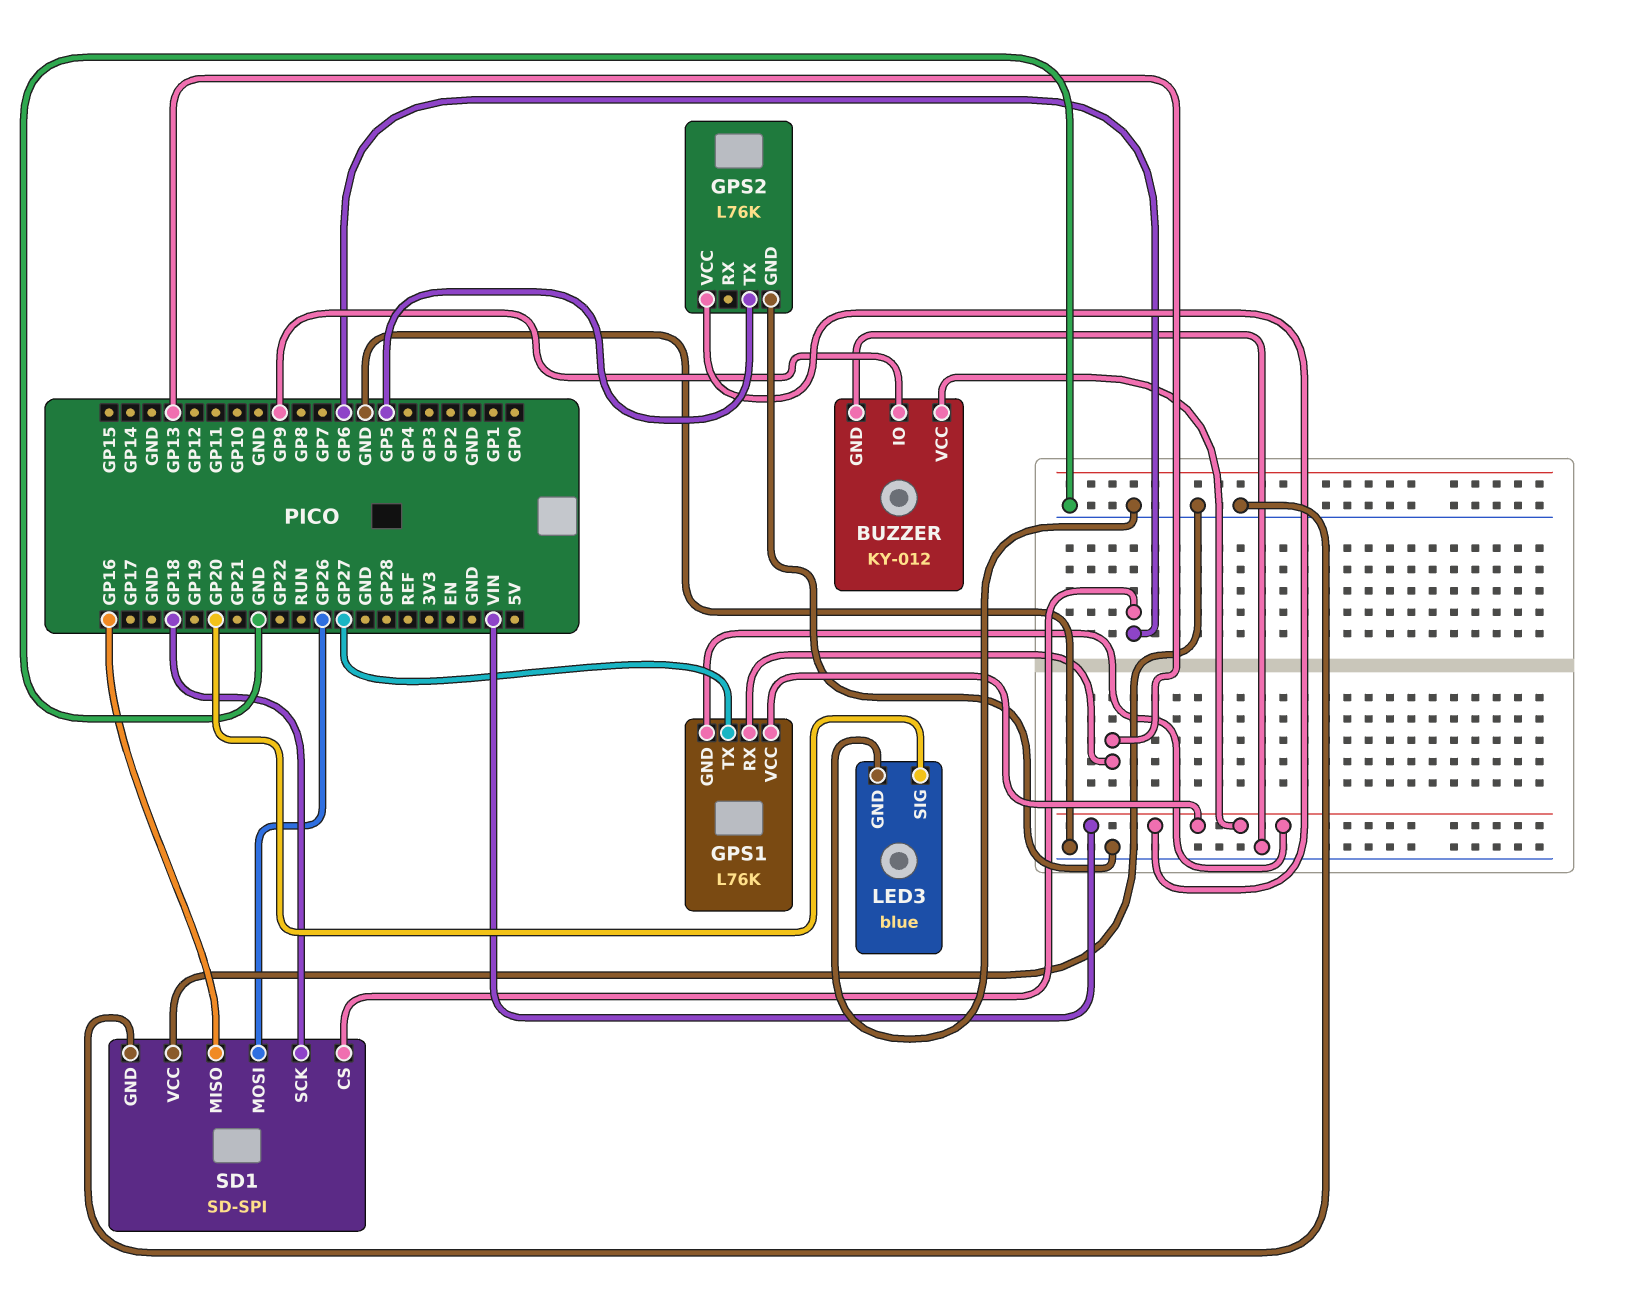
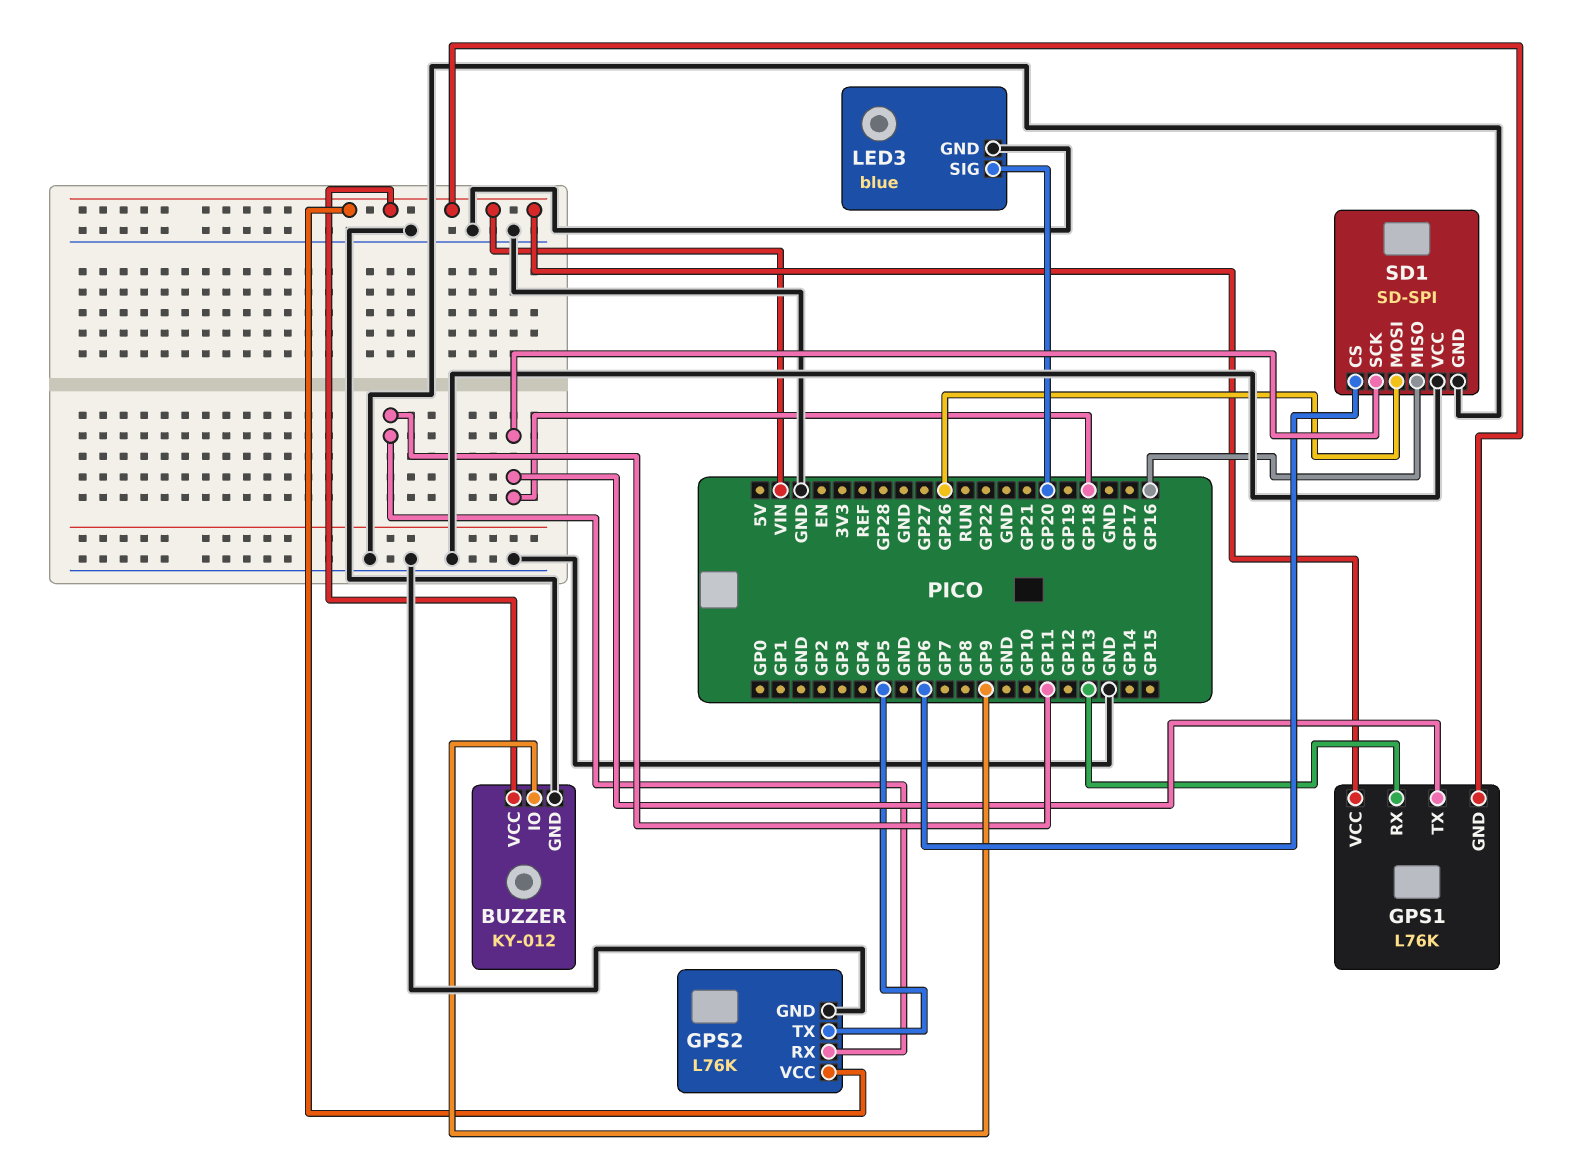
GPS1 pin TX: GP27 -> GP18
GPS2 pin RX: none -> GP11

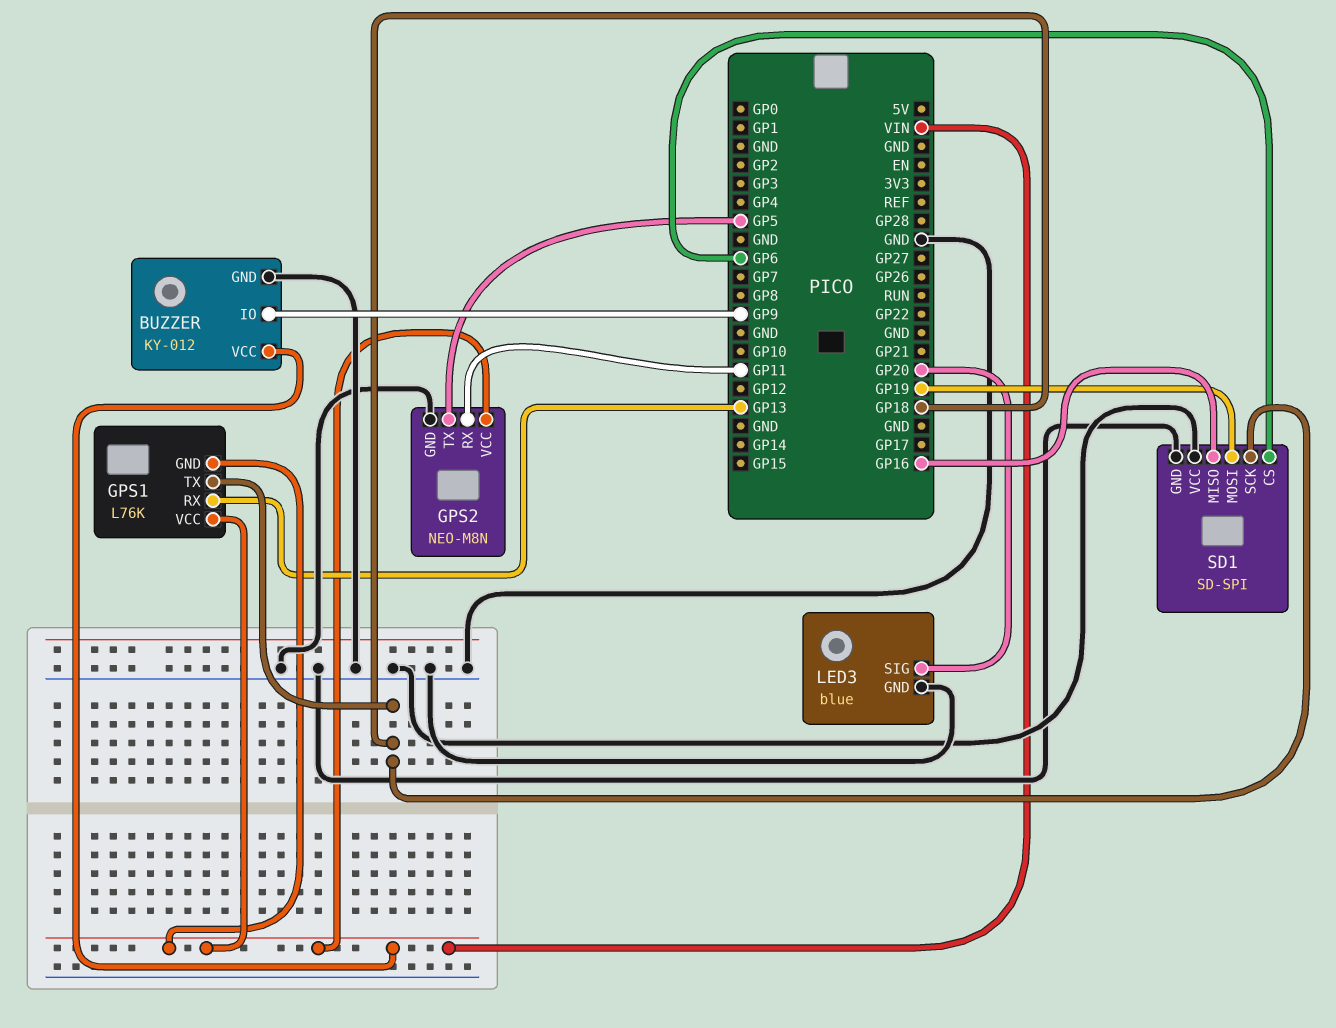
GPS2: L76K -> NEO-M8N
SD1 pin MOSI: GP26 -> GP19

